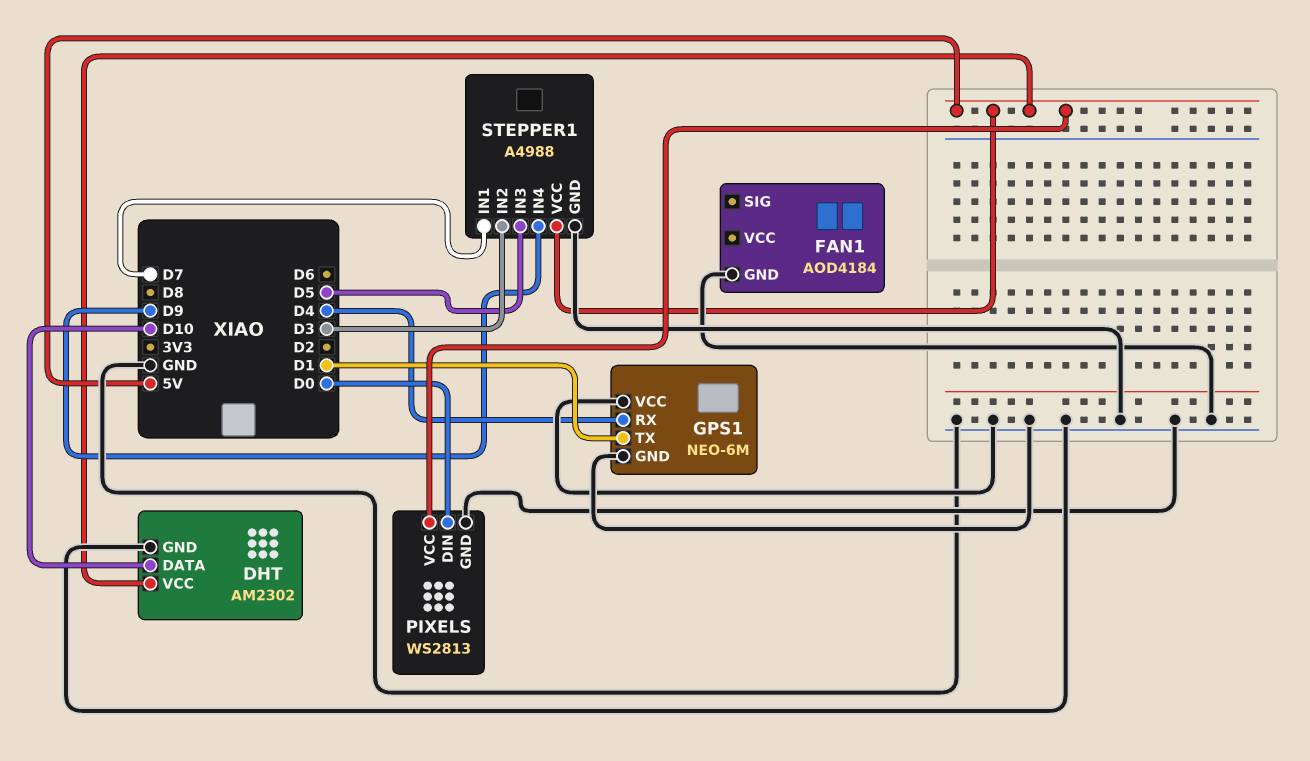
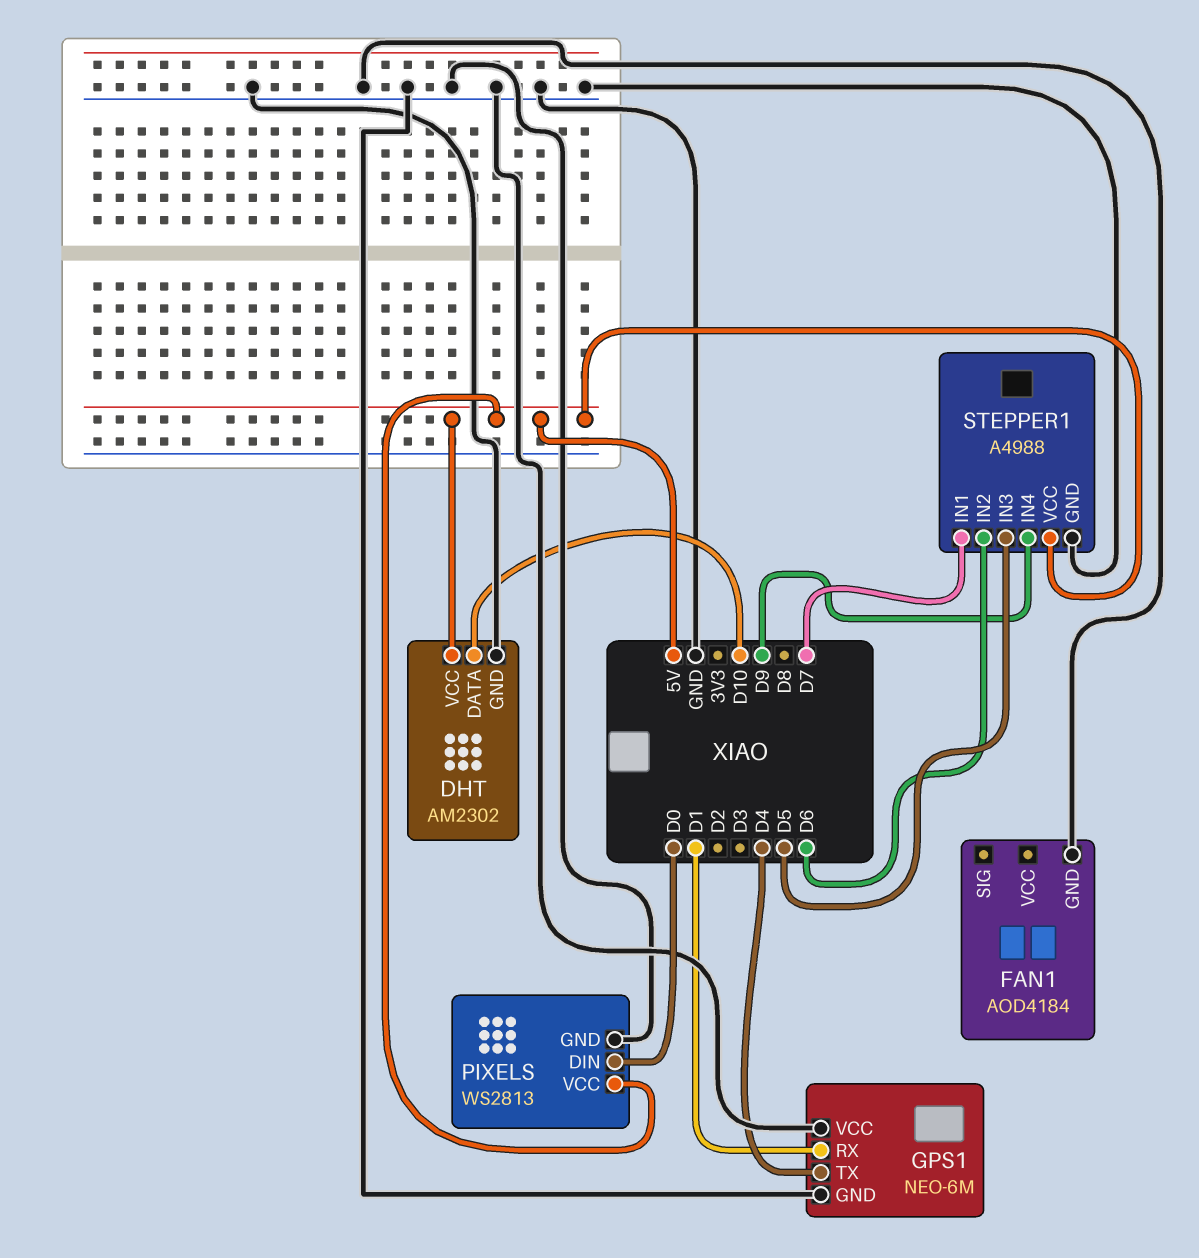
GPS1 pin RX: D4 -> D1
GPS1 pin TX: D1 -> D4
STEPPER1 pin IN2: D3 -> D6

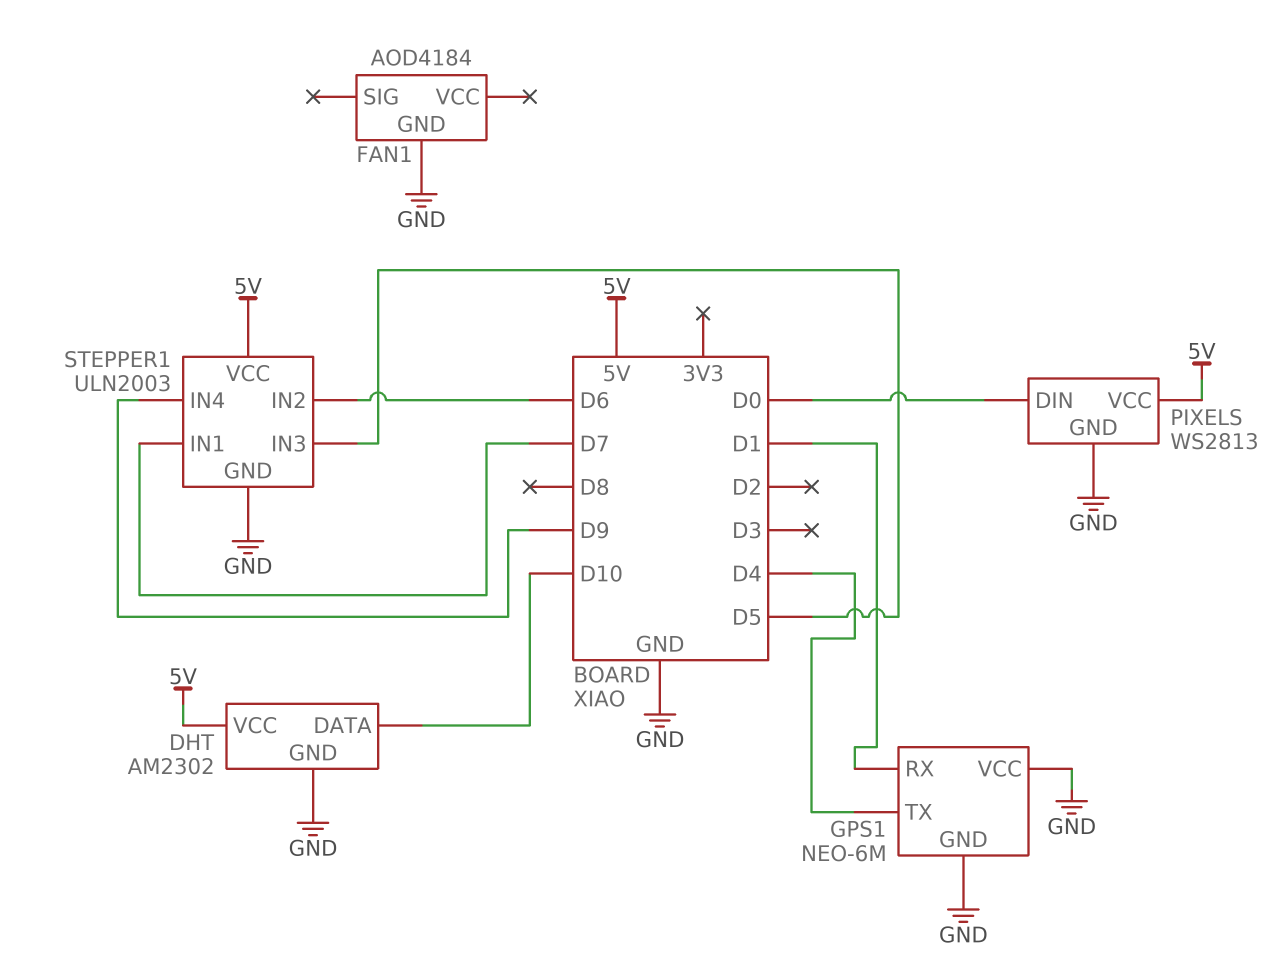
STEPPER1: A4988 -> ULN2003

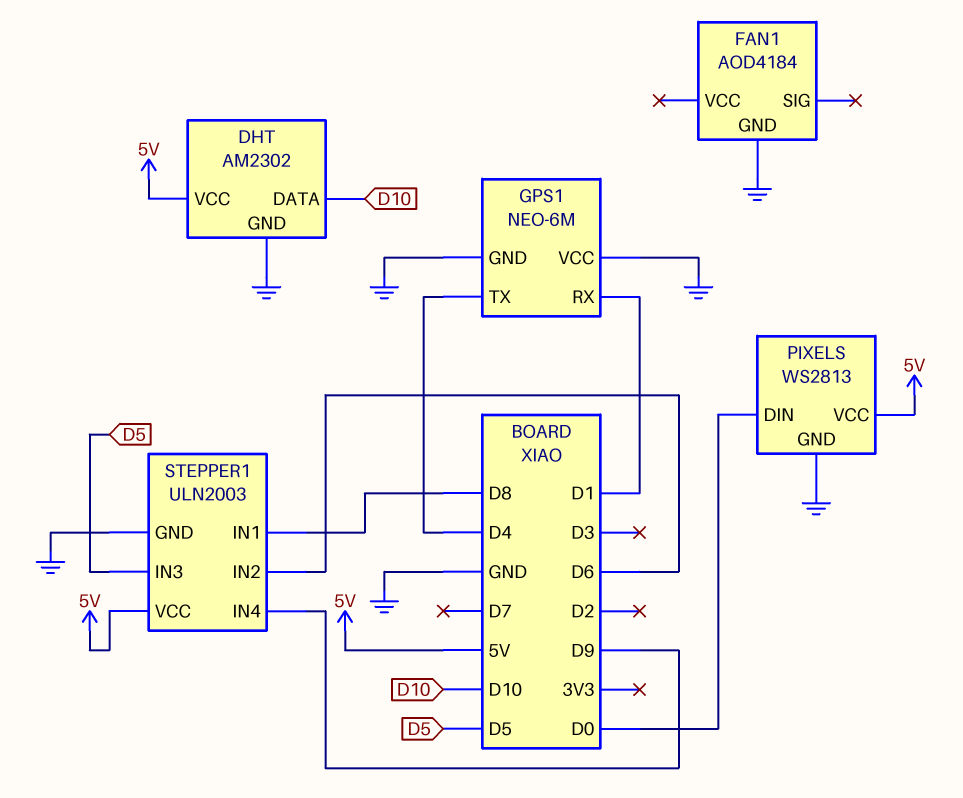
STEPPER1 pin IN1: D7 -> D8

